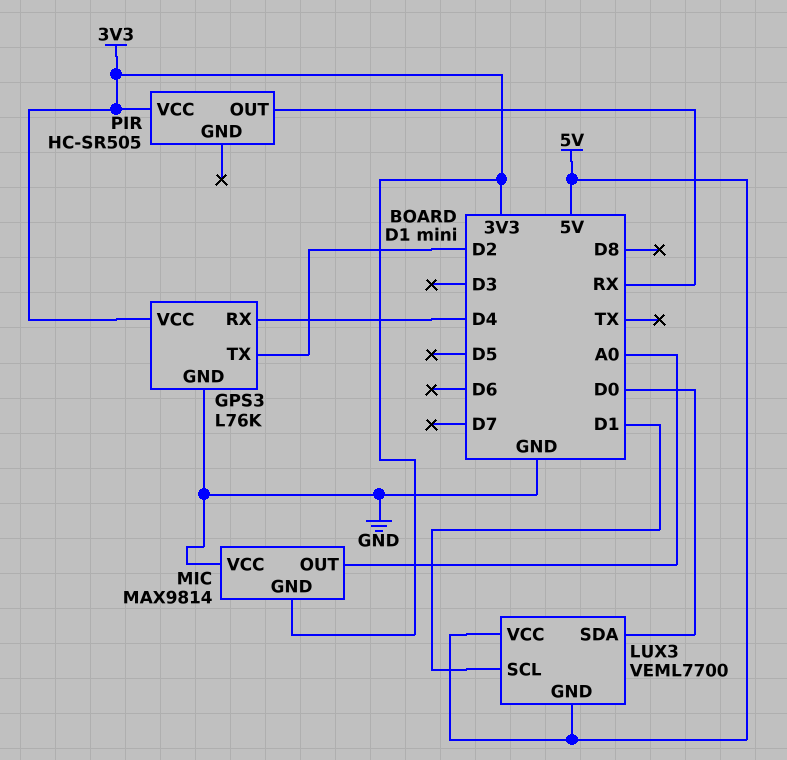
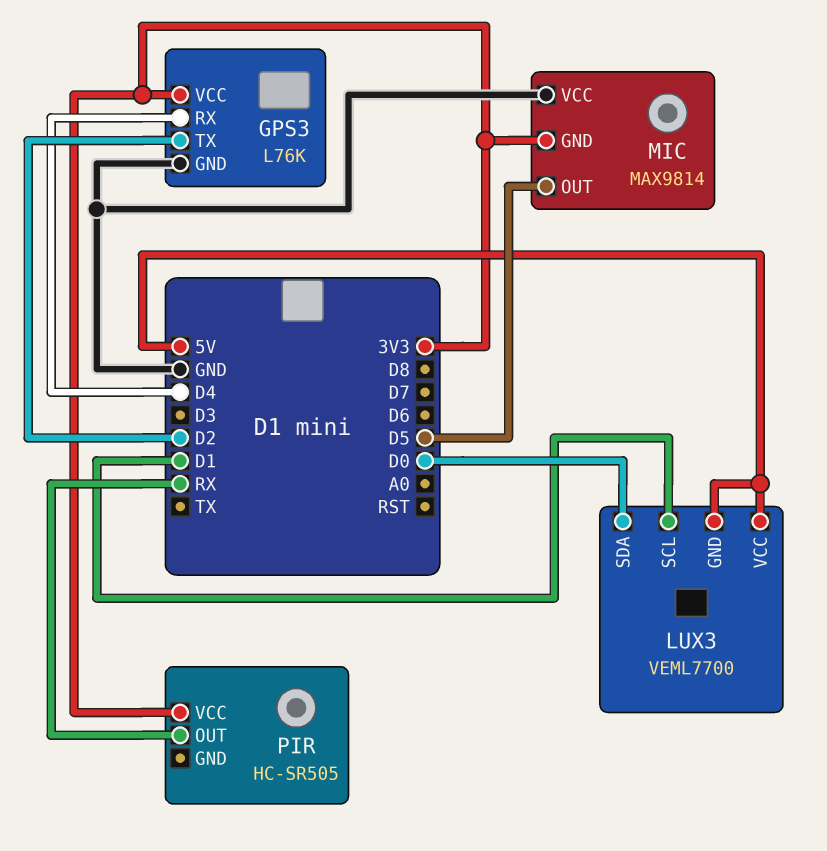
MIC pin OUT: A0 -> D5

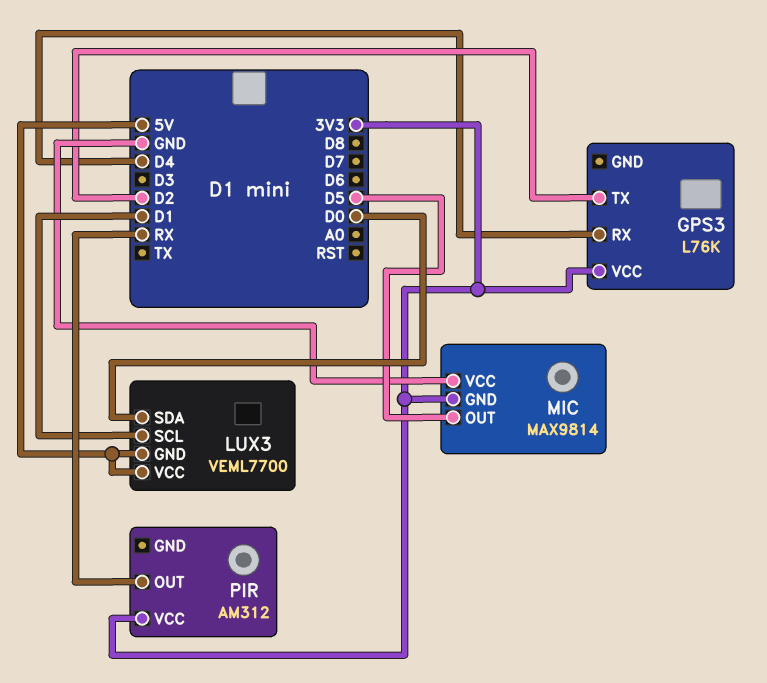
GPS3 pin GND: GND -> none
PIR: HC-SR505 -> AM312

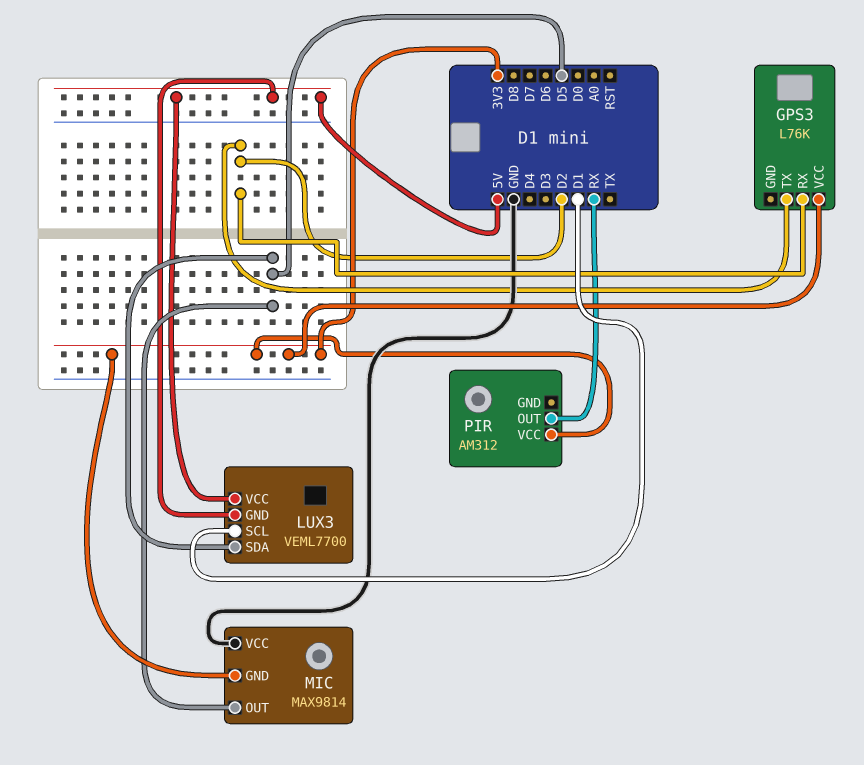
GPS3 pin RX: D4 -> D2
LUX3 pin SDA: D0 -> D5

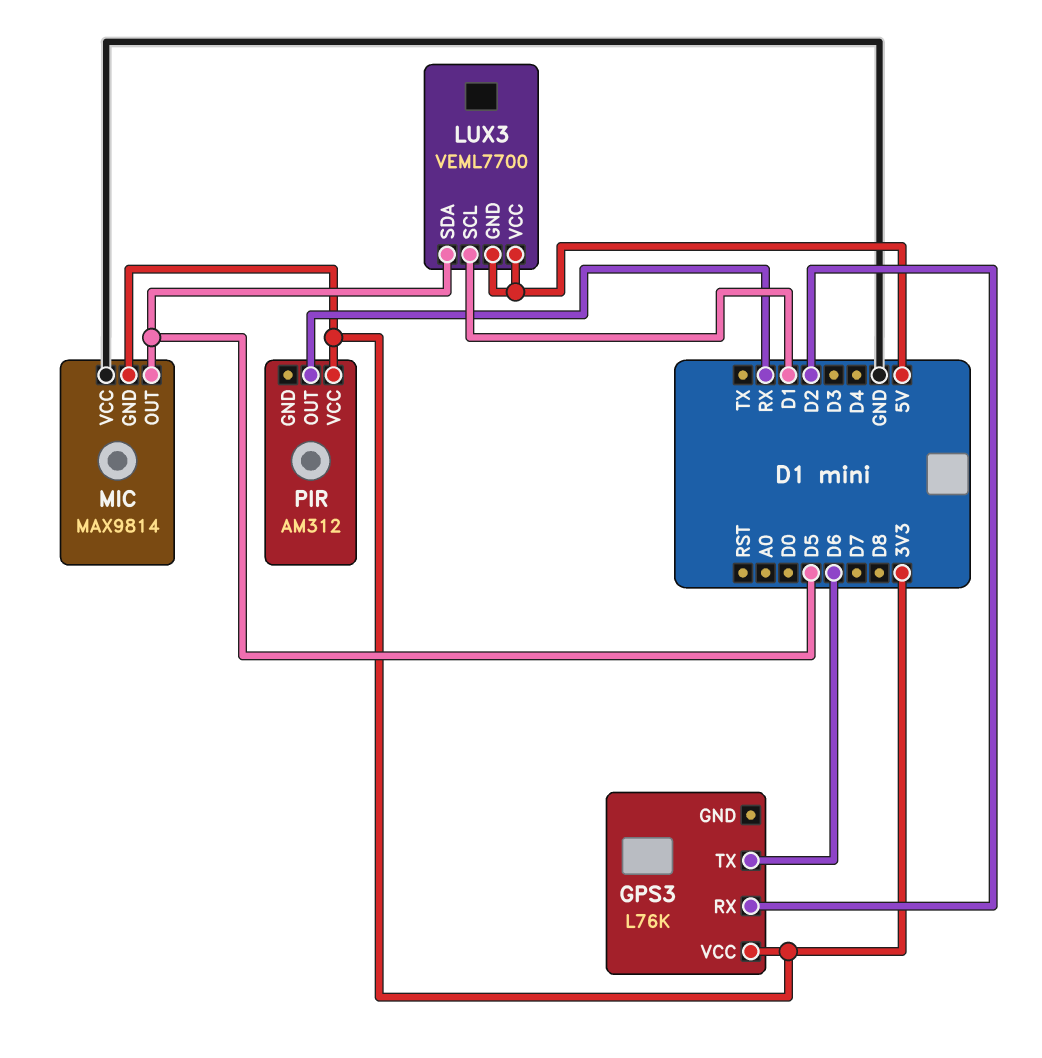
GPS3 pin TX: D2 -> D6

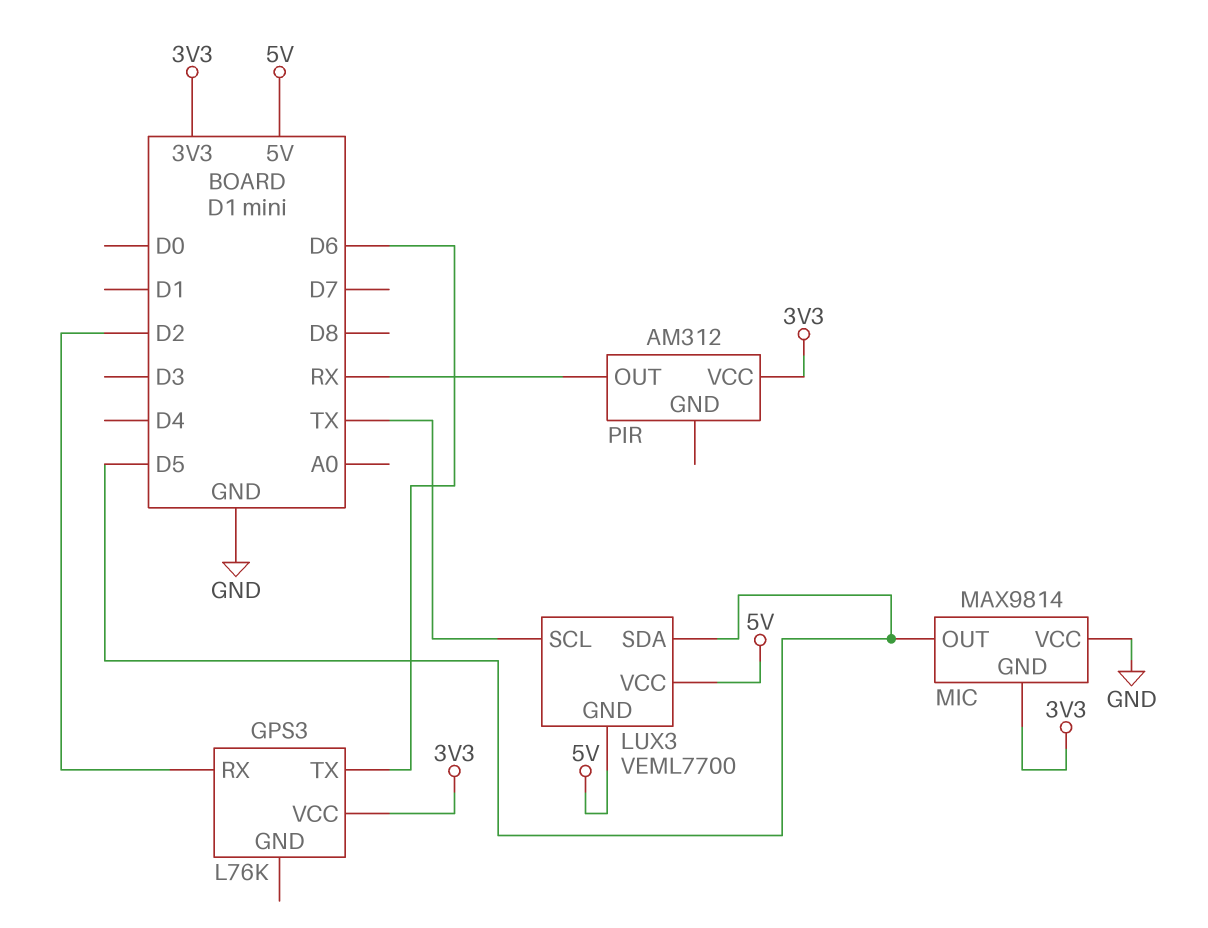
LUX3 pin SCL: D1 -> TX

